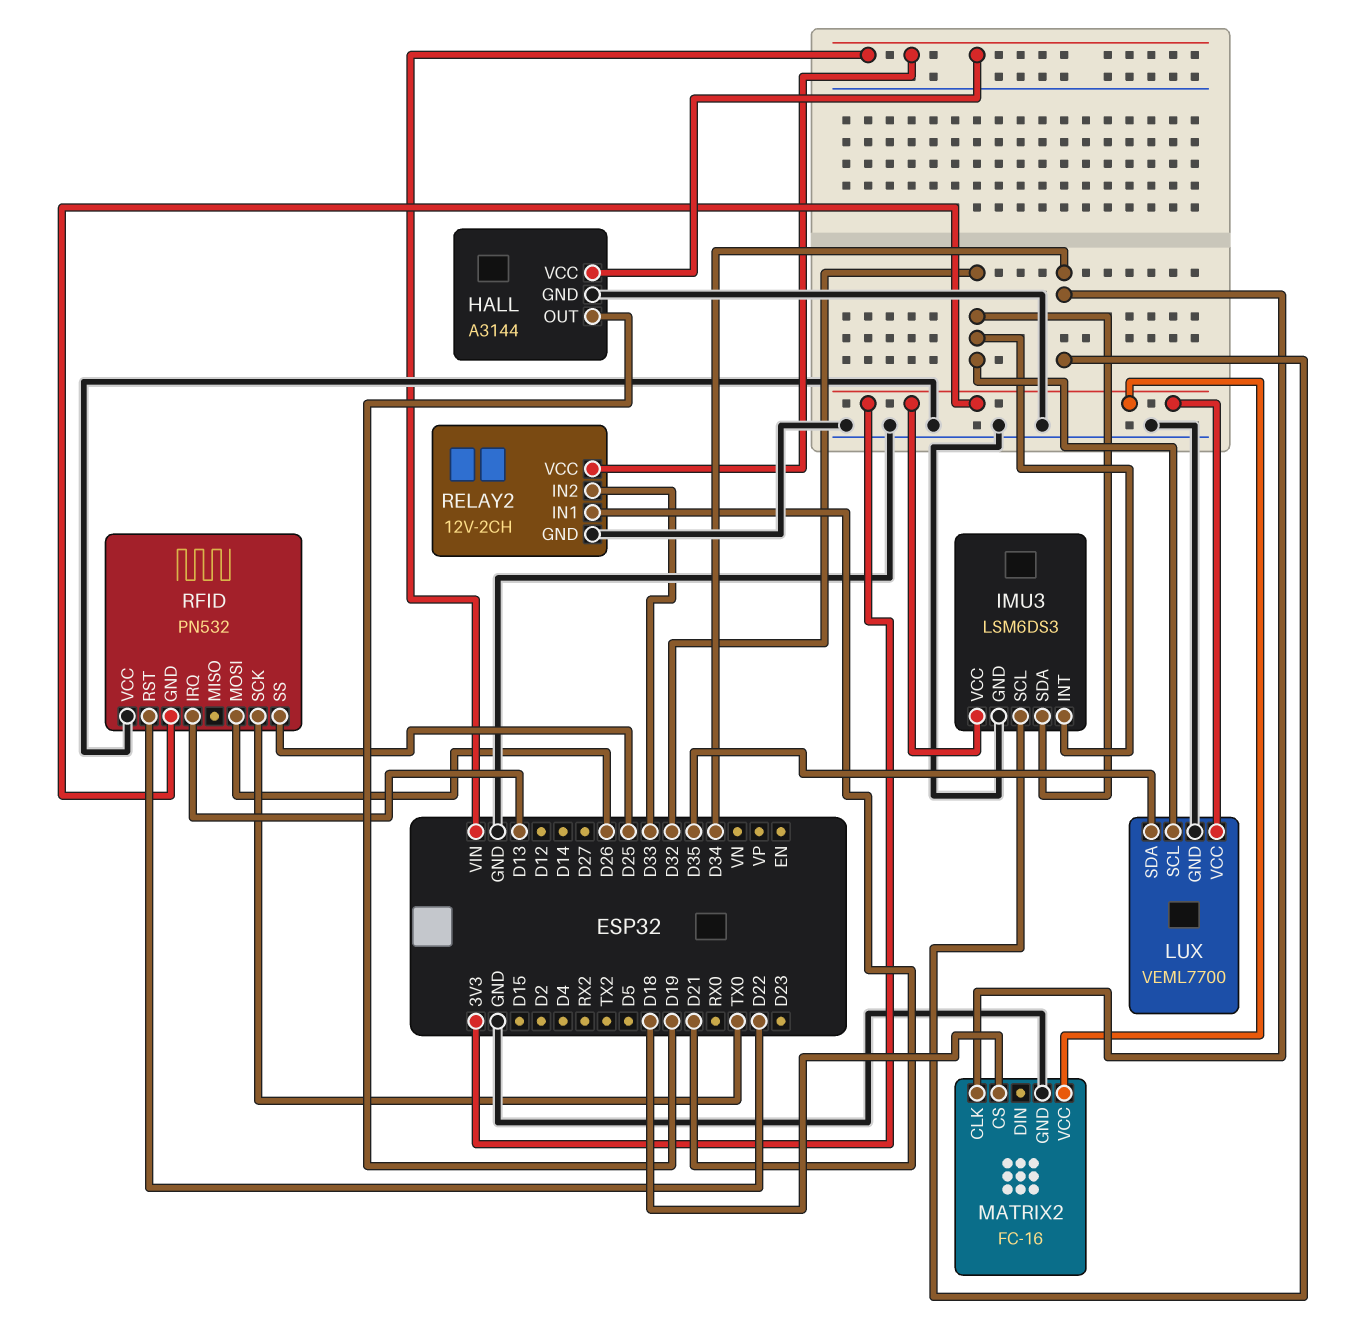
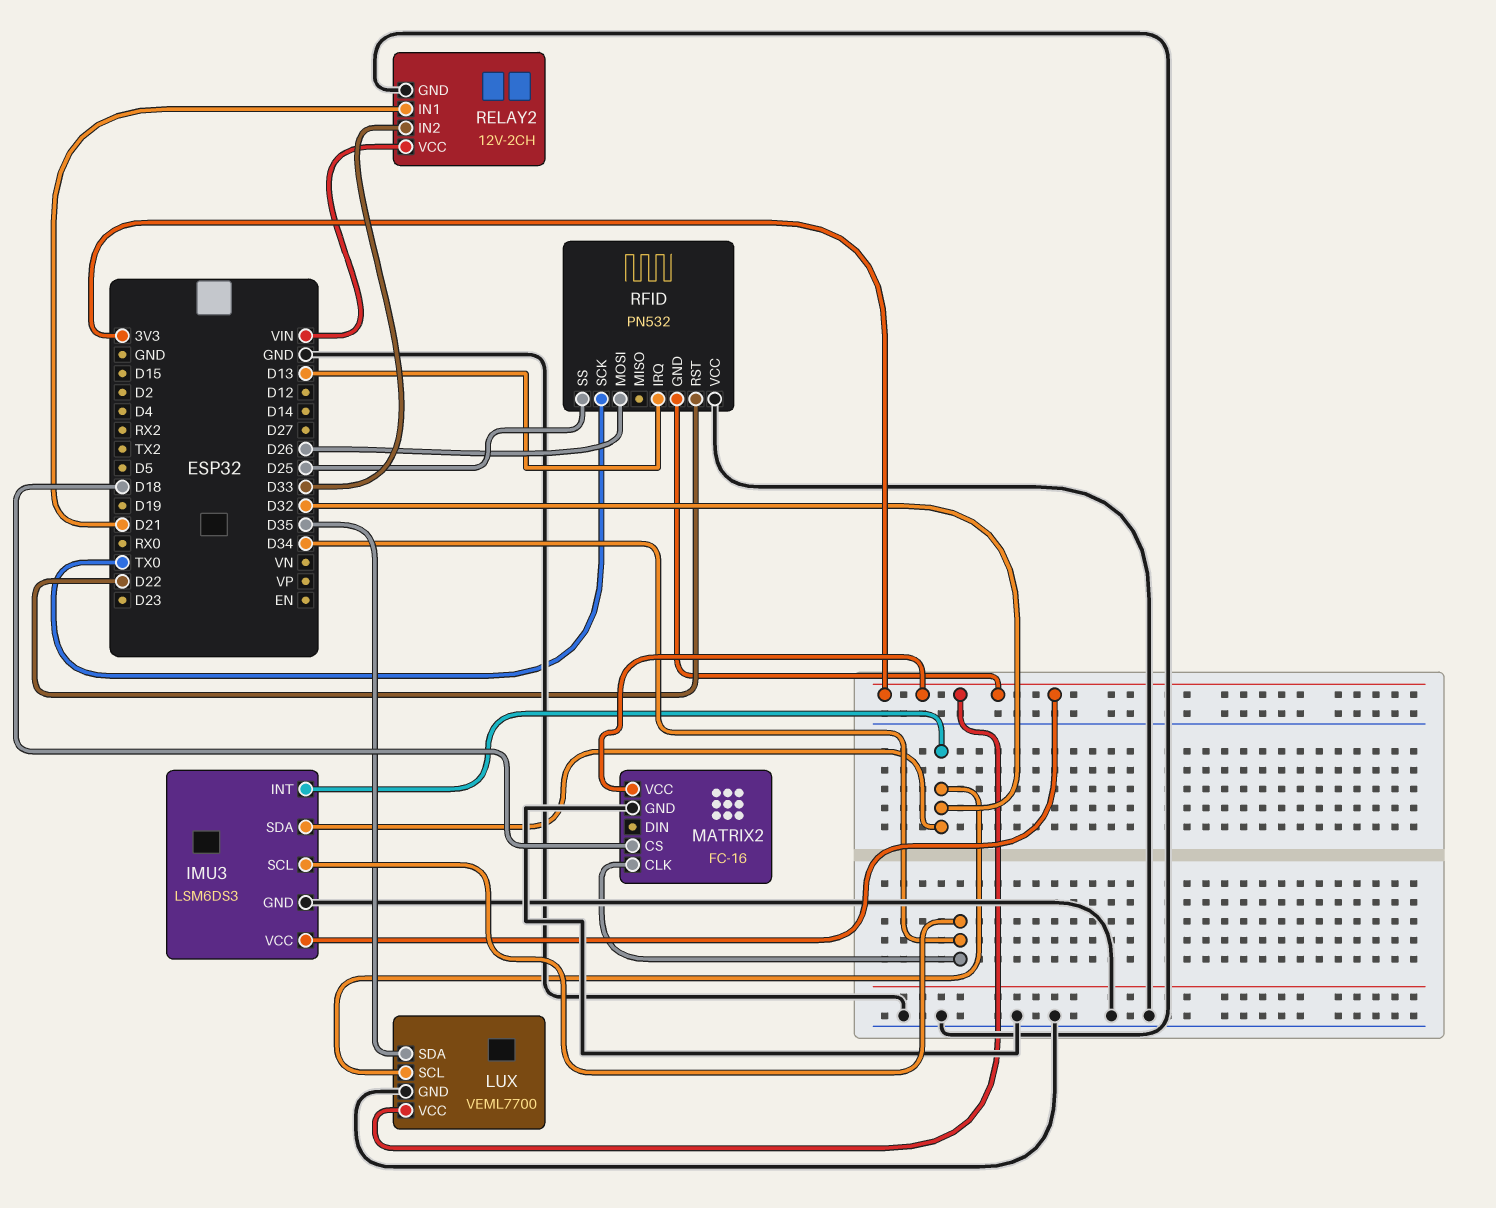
HALL: A3144 -> none
HALL pin GND: GND -> none
HALL pin OUT: D19 -> none
HALL pin VCC: VIN -> none

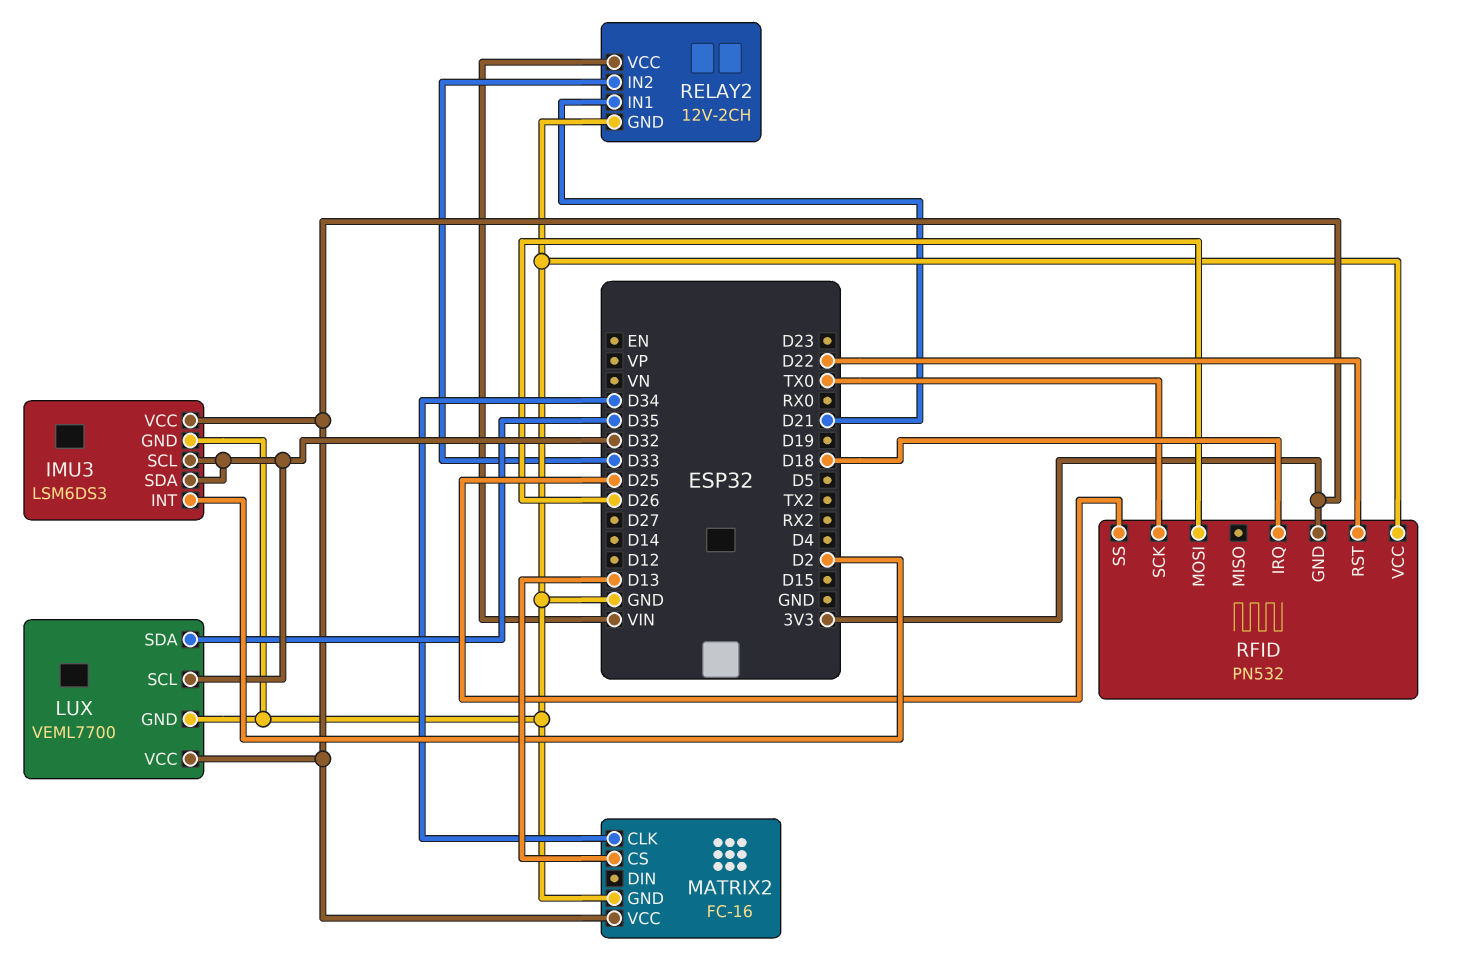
IMU3 pin INT: D32 -> D2
IMU3 pin SCL: D34 -> D32
MATRIX2 pin CS: D18 -> D13
RFID pin IRQ: D13 -> D18

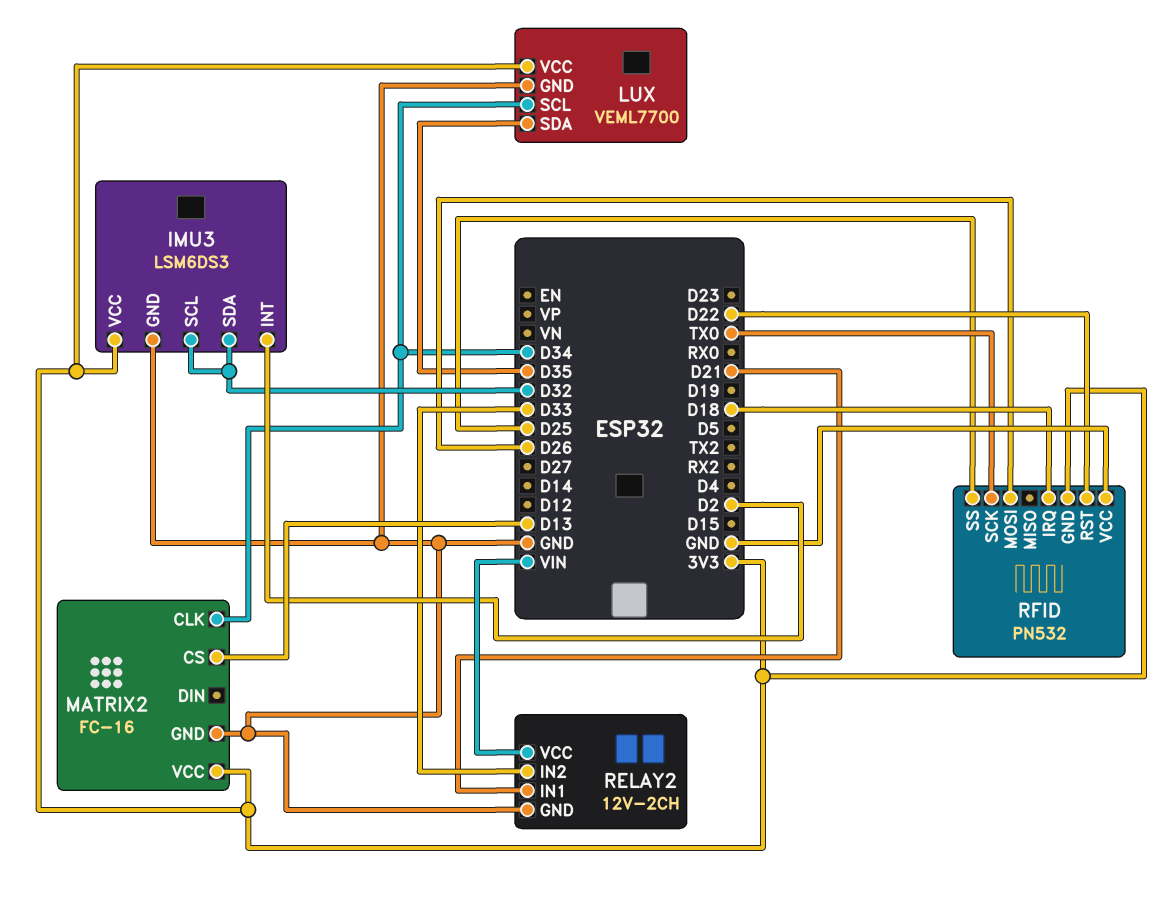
LUX pin SCL: D32 -> D34

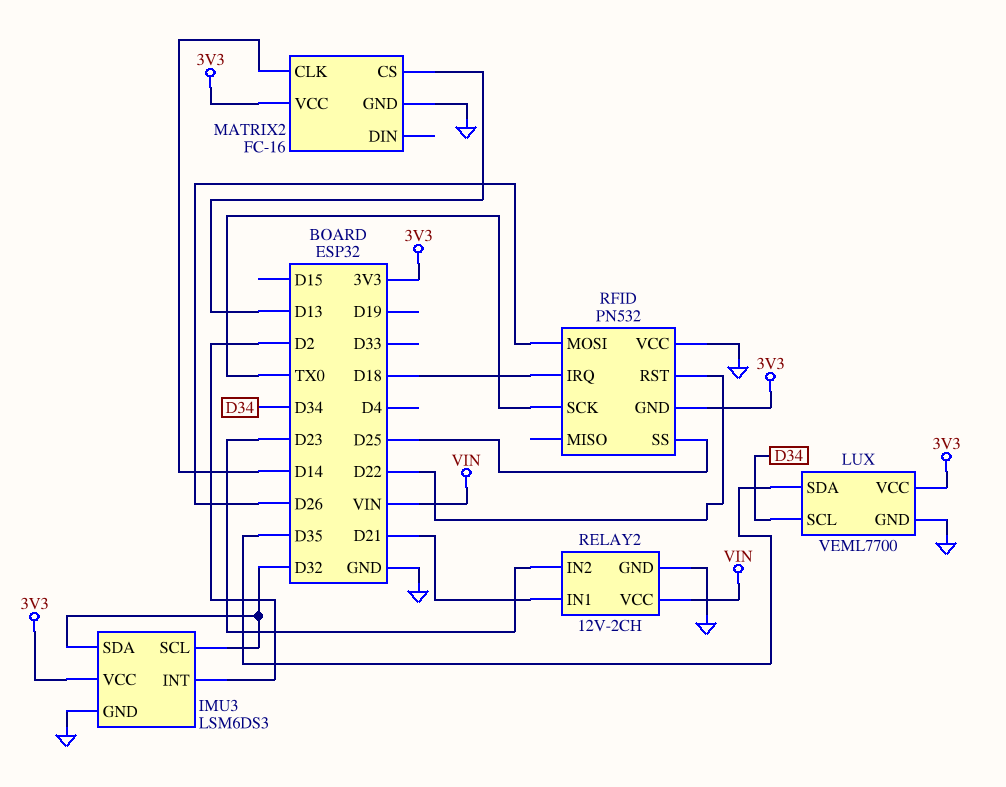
MATRIX2 pin CLK: D34 -> D14
RELAY2 pin IN2: D33 -> D23

